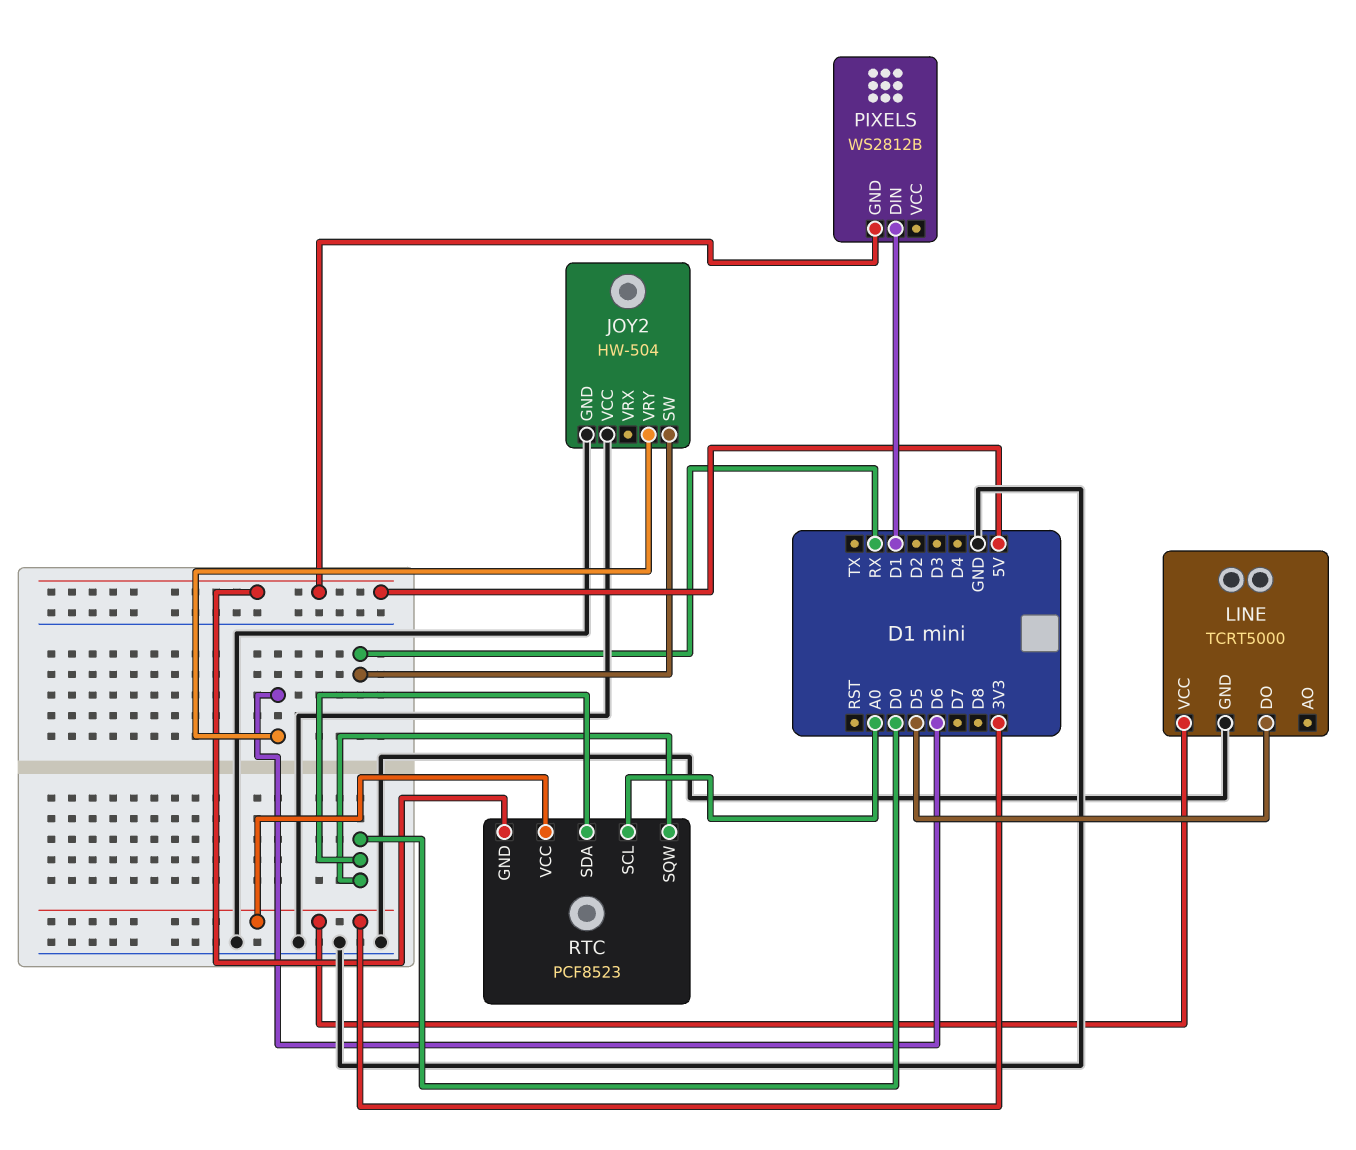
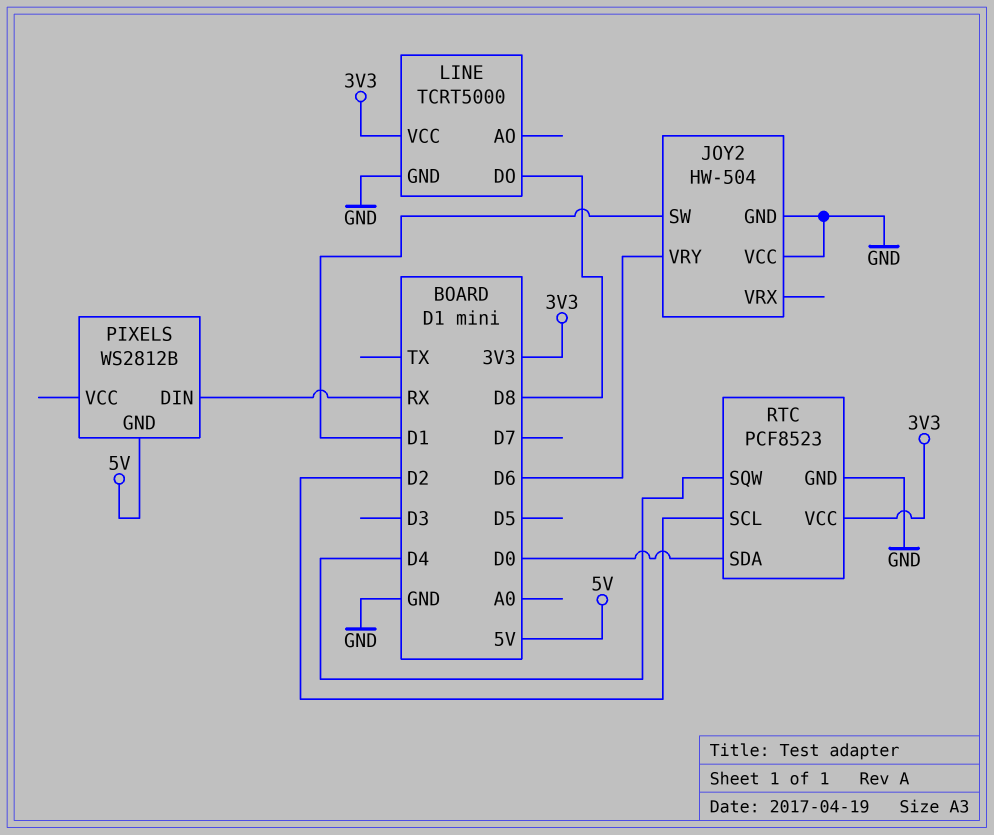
JOY2 pin SW: RX -> D1
LINE pin DO: D5 -> D8
PIXELS pin DIN: D1 -> RX
RTC pin GND: 5V -> GND
RTC pin SCL: A0 -> D2
RTC pin SQW: D0 -> D4

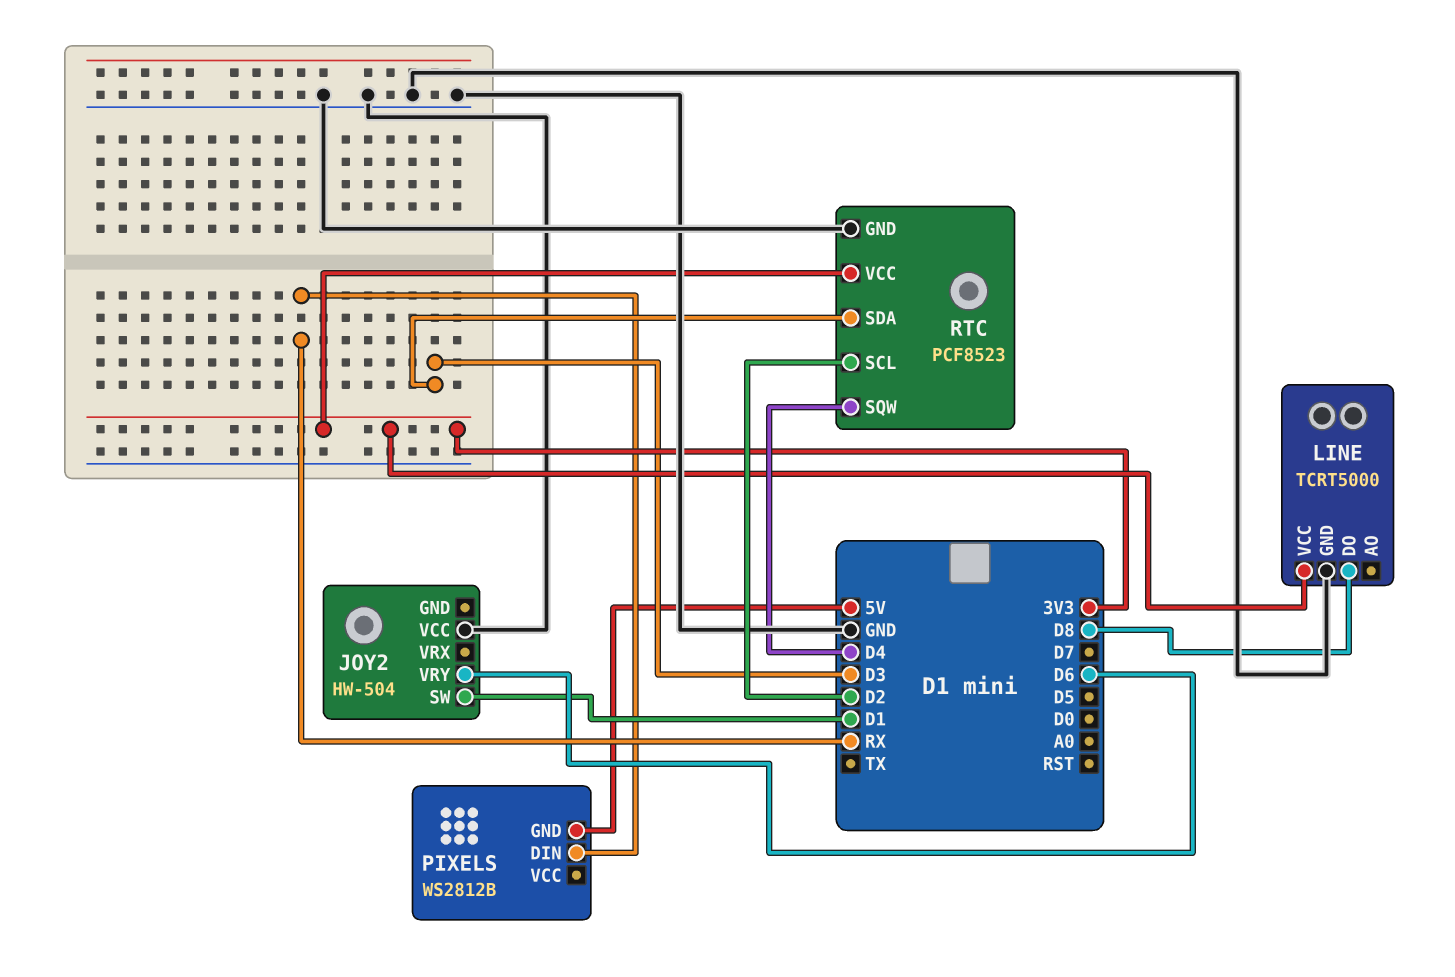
JOY2 pin GND: GND -> none
RTC pin SDA: D0 -> D3

